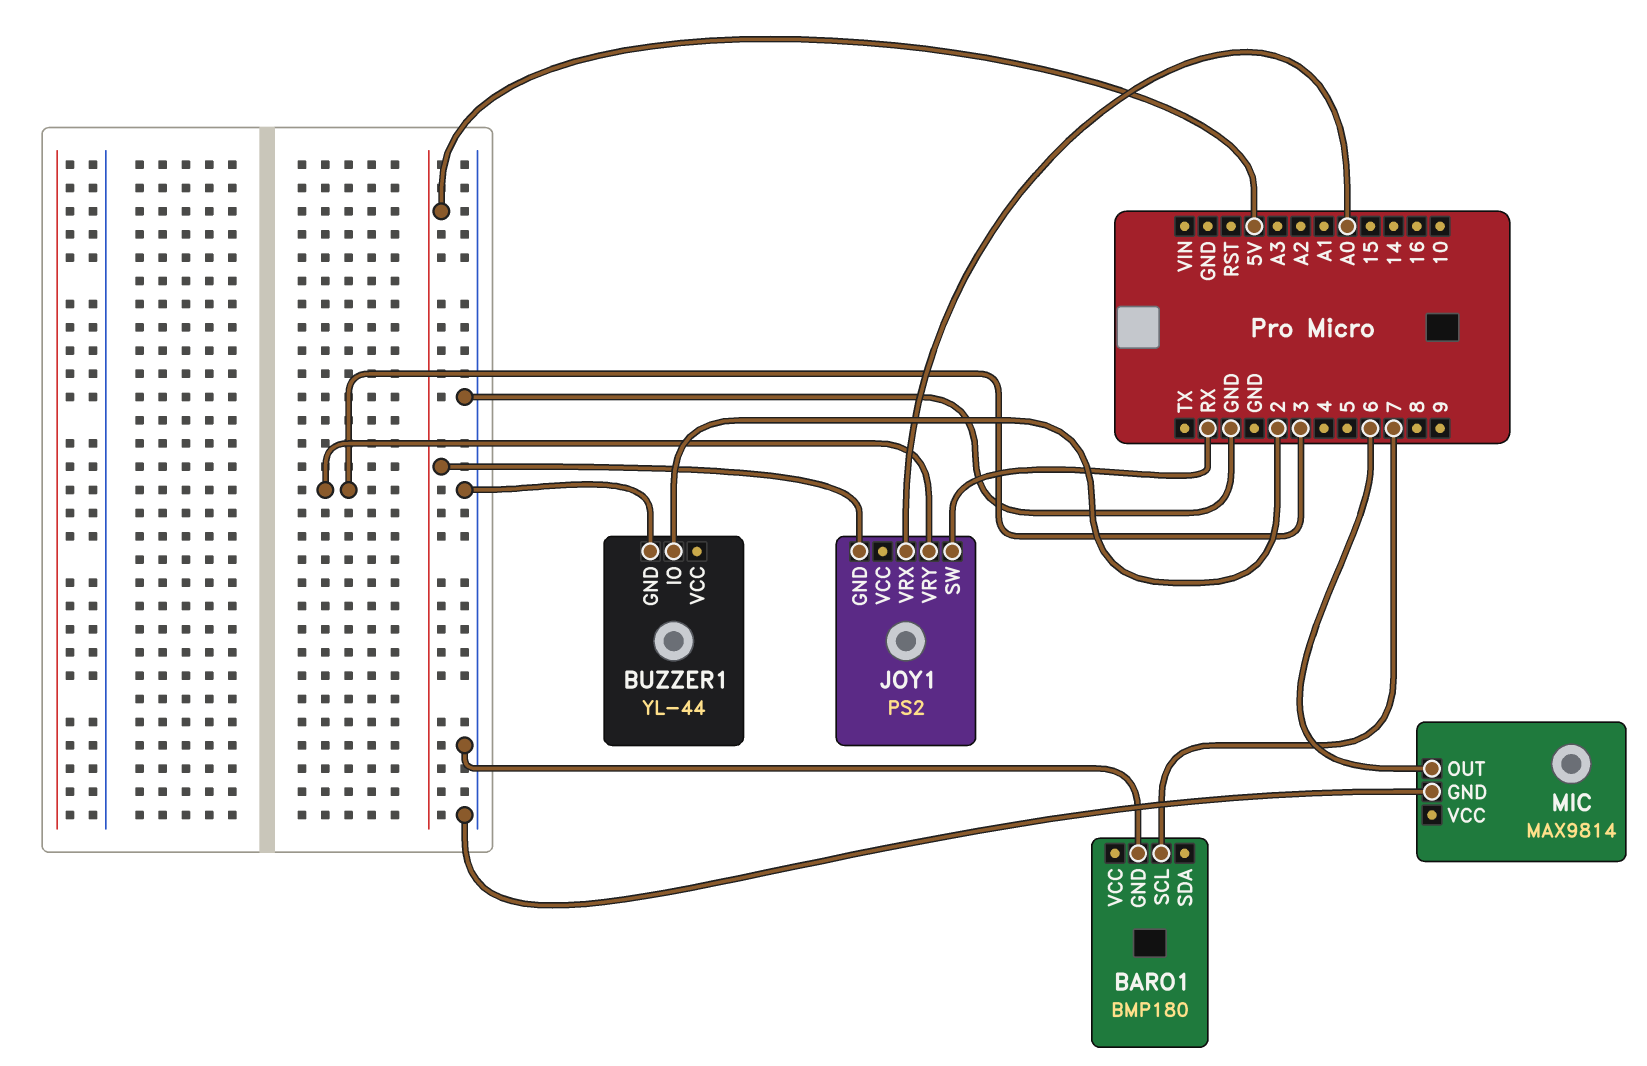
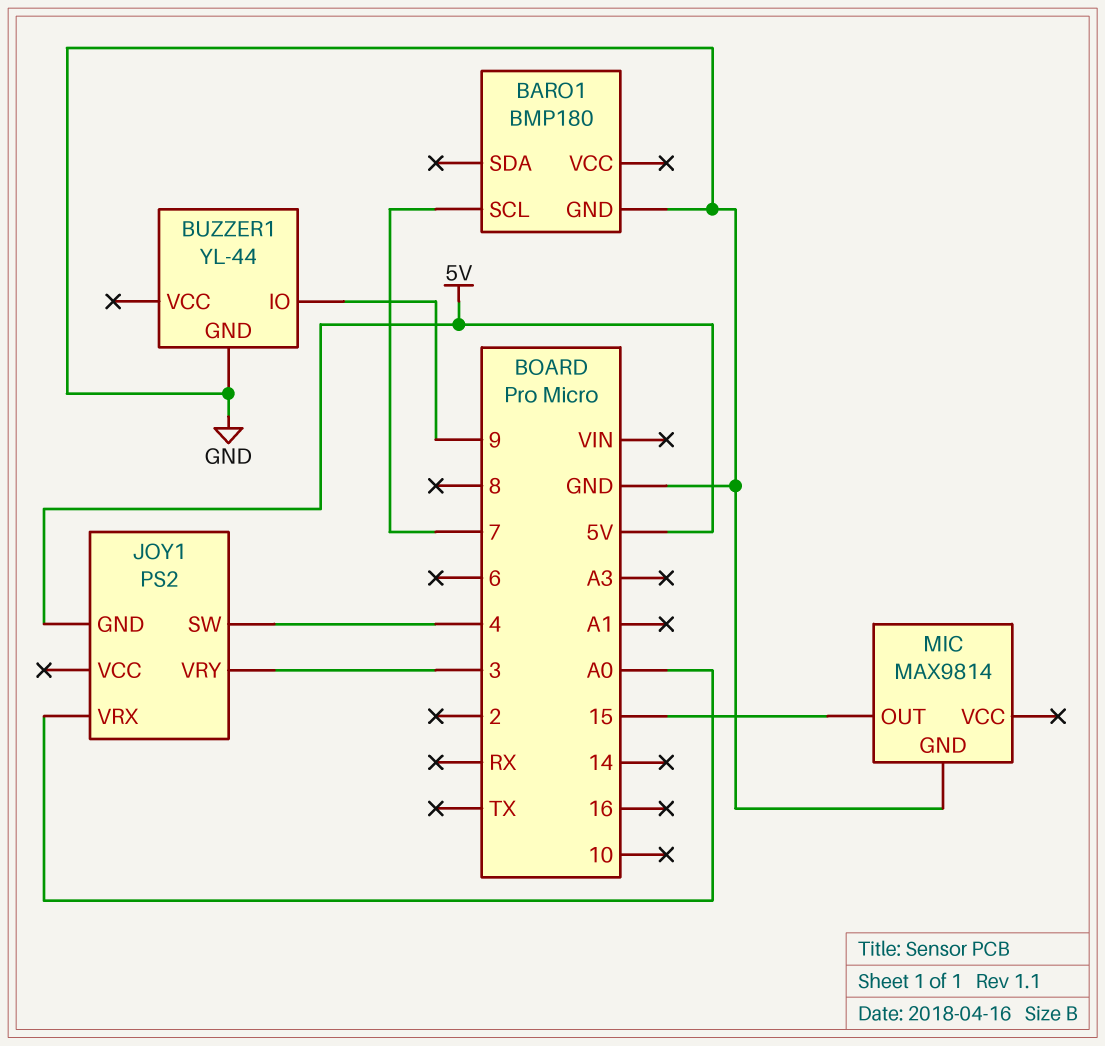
BUZZER1 pin IO: 2 -> 9
JOY1 pin SW: RX -> 4
MIC pin OUT: 6 -> 15

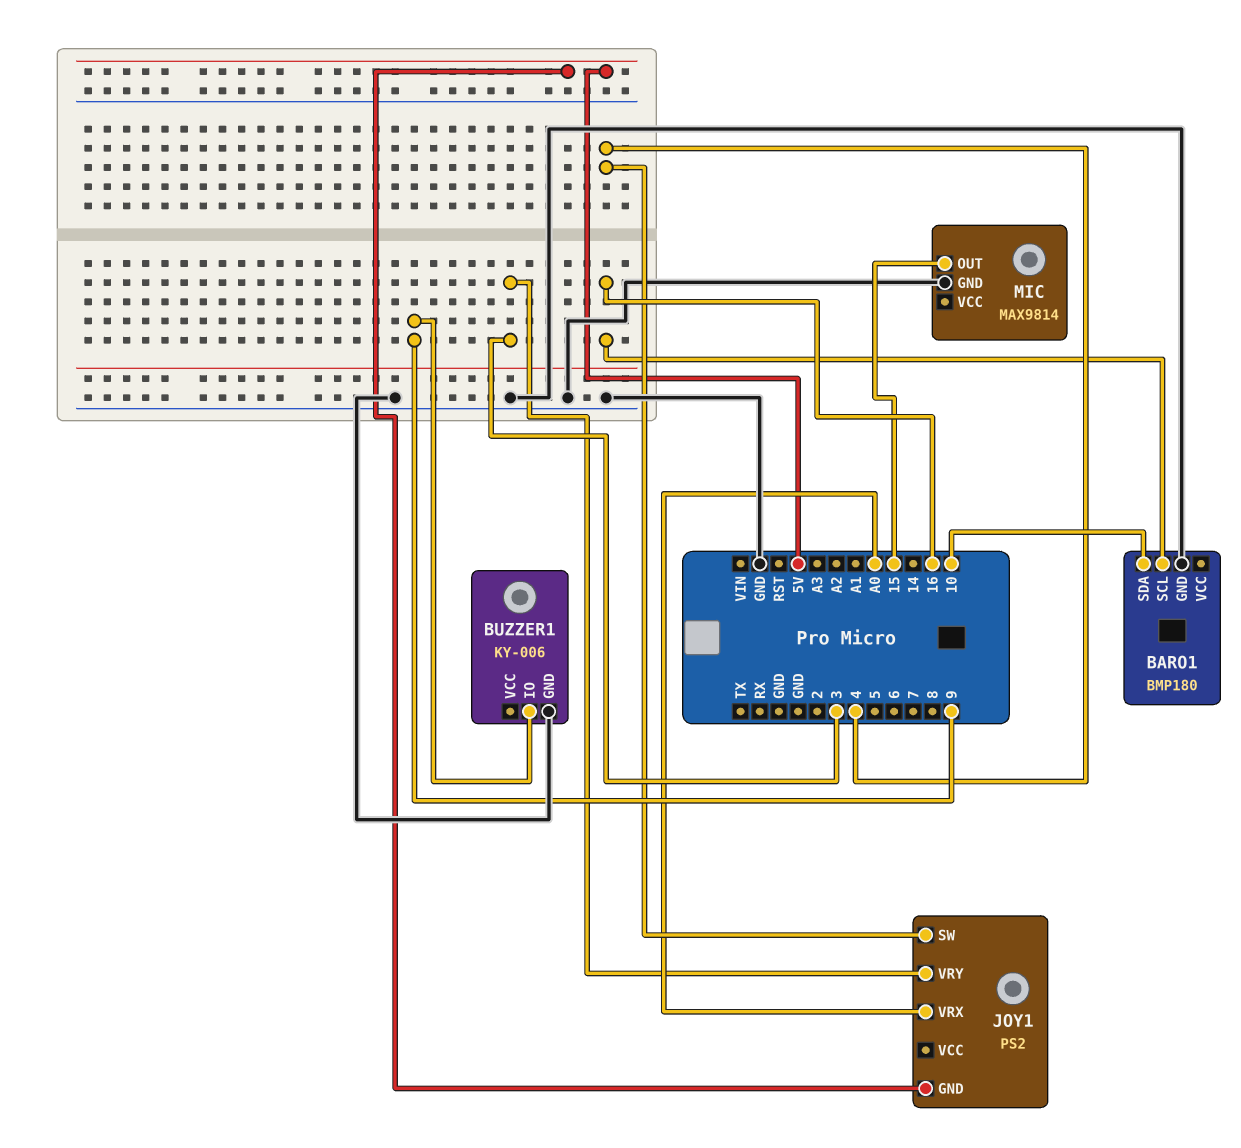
BARO1 pin SCL: 7 -> 16
BARO1 pin SDA: none -> 10
BUZZER1: YL-44 -> KY-006

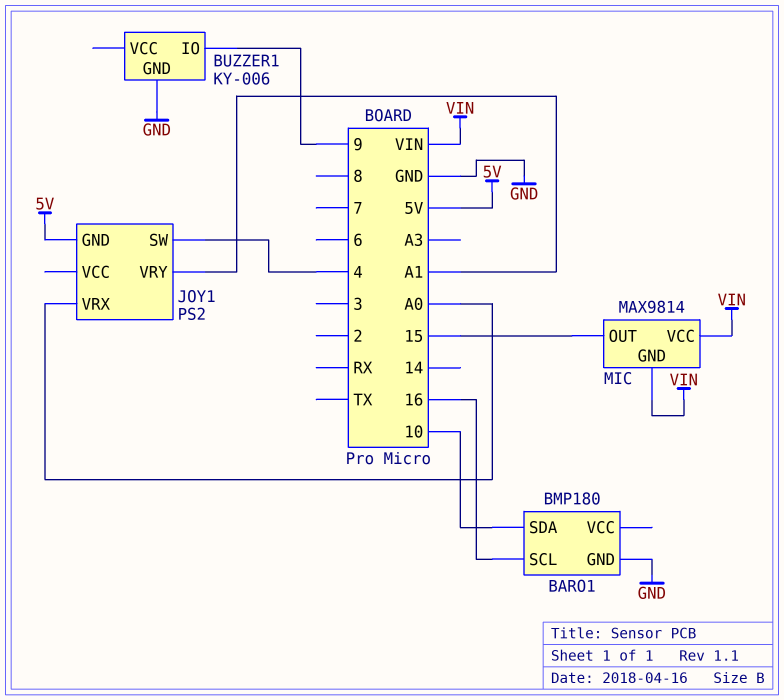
JOY1 pin VRY: 3 -> A1
MIC pin GND: GND -> VIN
MIC pin VCC: none -> VIN

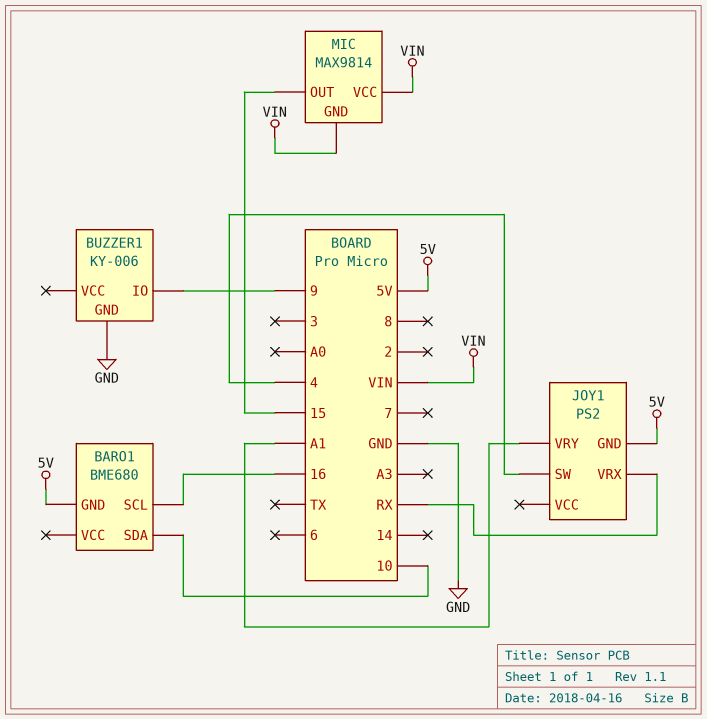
BARO1: BMP180 -> BME680
BARO1 pin GND: GND -> 5V
JOY1 pin VRX: A0 -> RX

